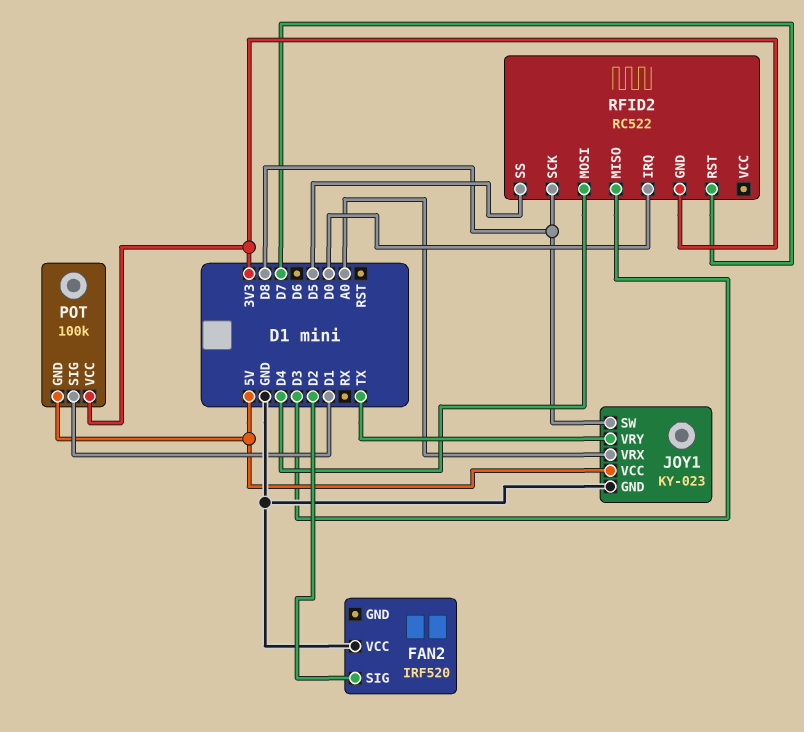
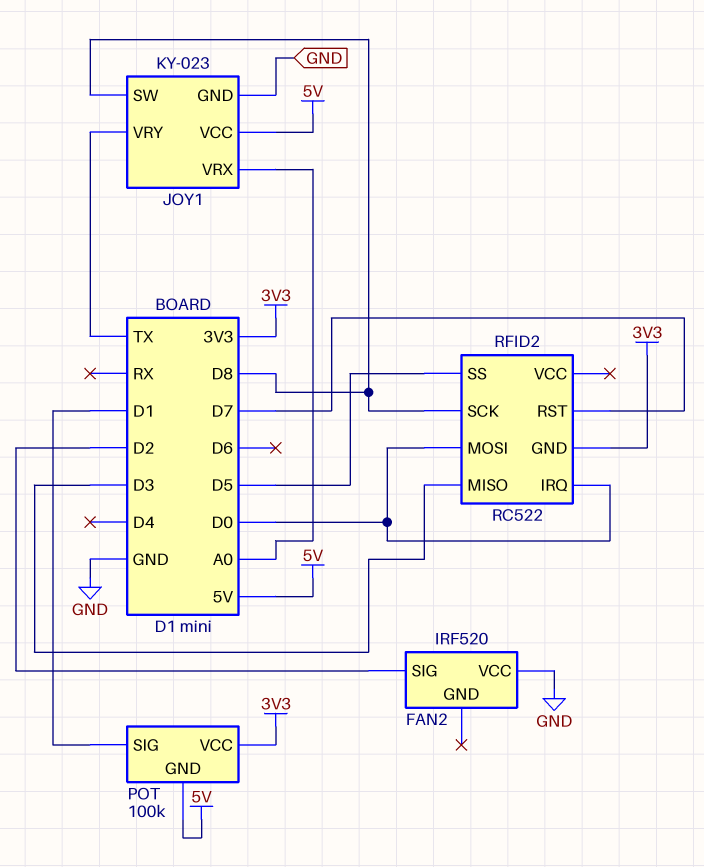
RFID2 pin MOSI: D4 -> D0

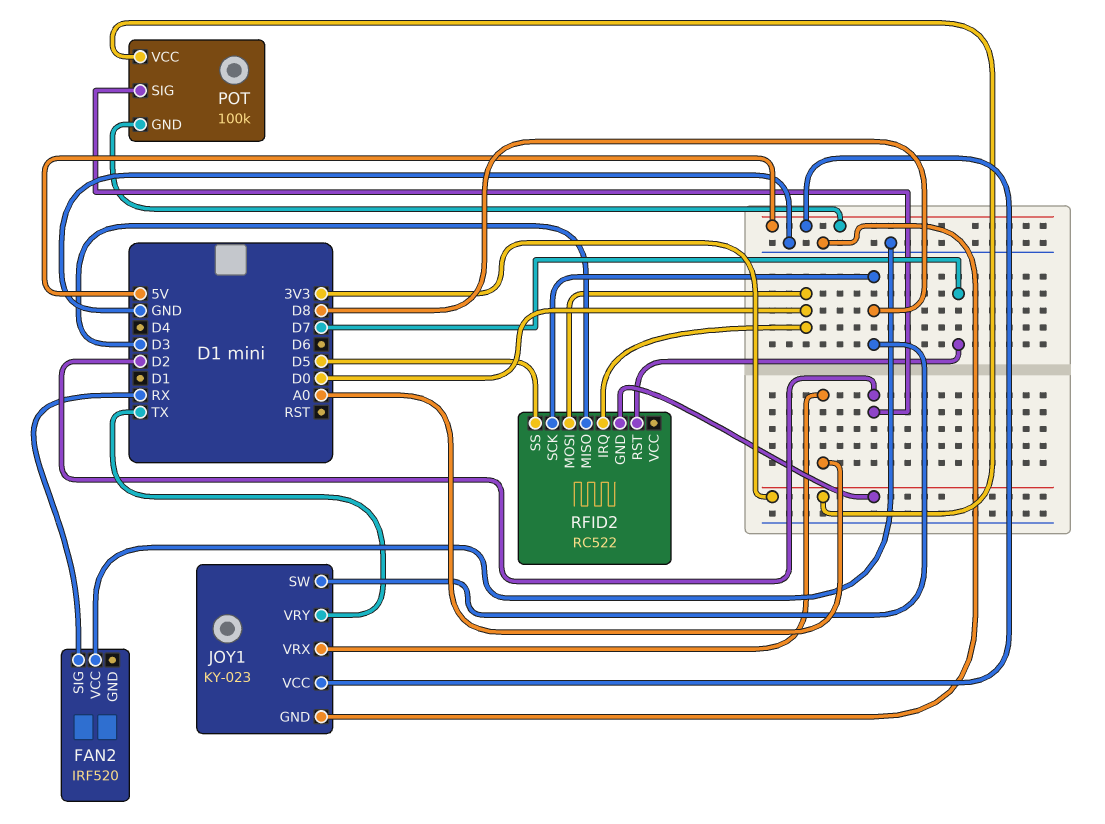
FAN2 pin SIG: D2 -> RX
POT pin SIG: D1 -> D2

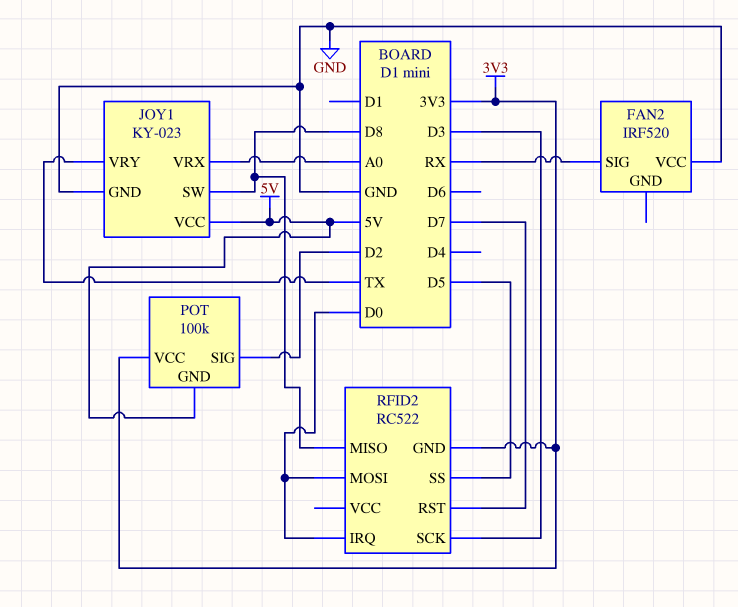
RFID2 pin MISO: D3 -> D8
RFID2 pin SCK: D8 -> D3

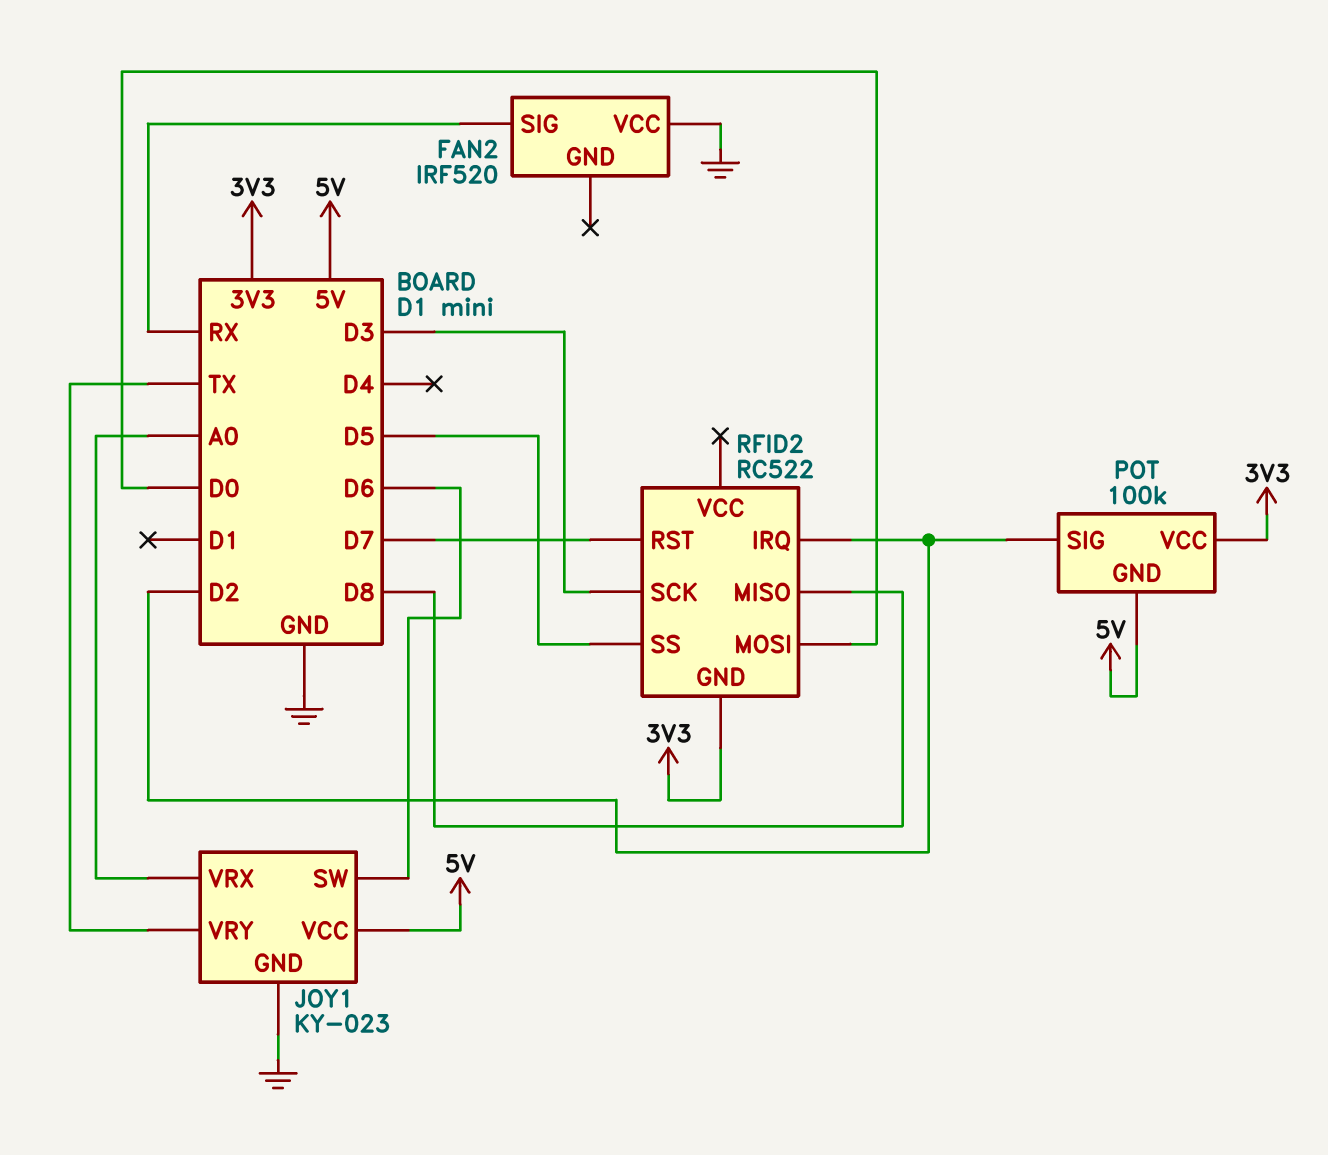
JOY1 pin SW: D8 -> D6
RFID2 pin IRQ: D0 -> D2

